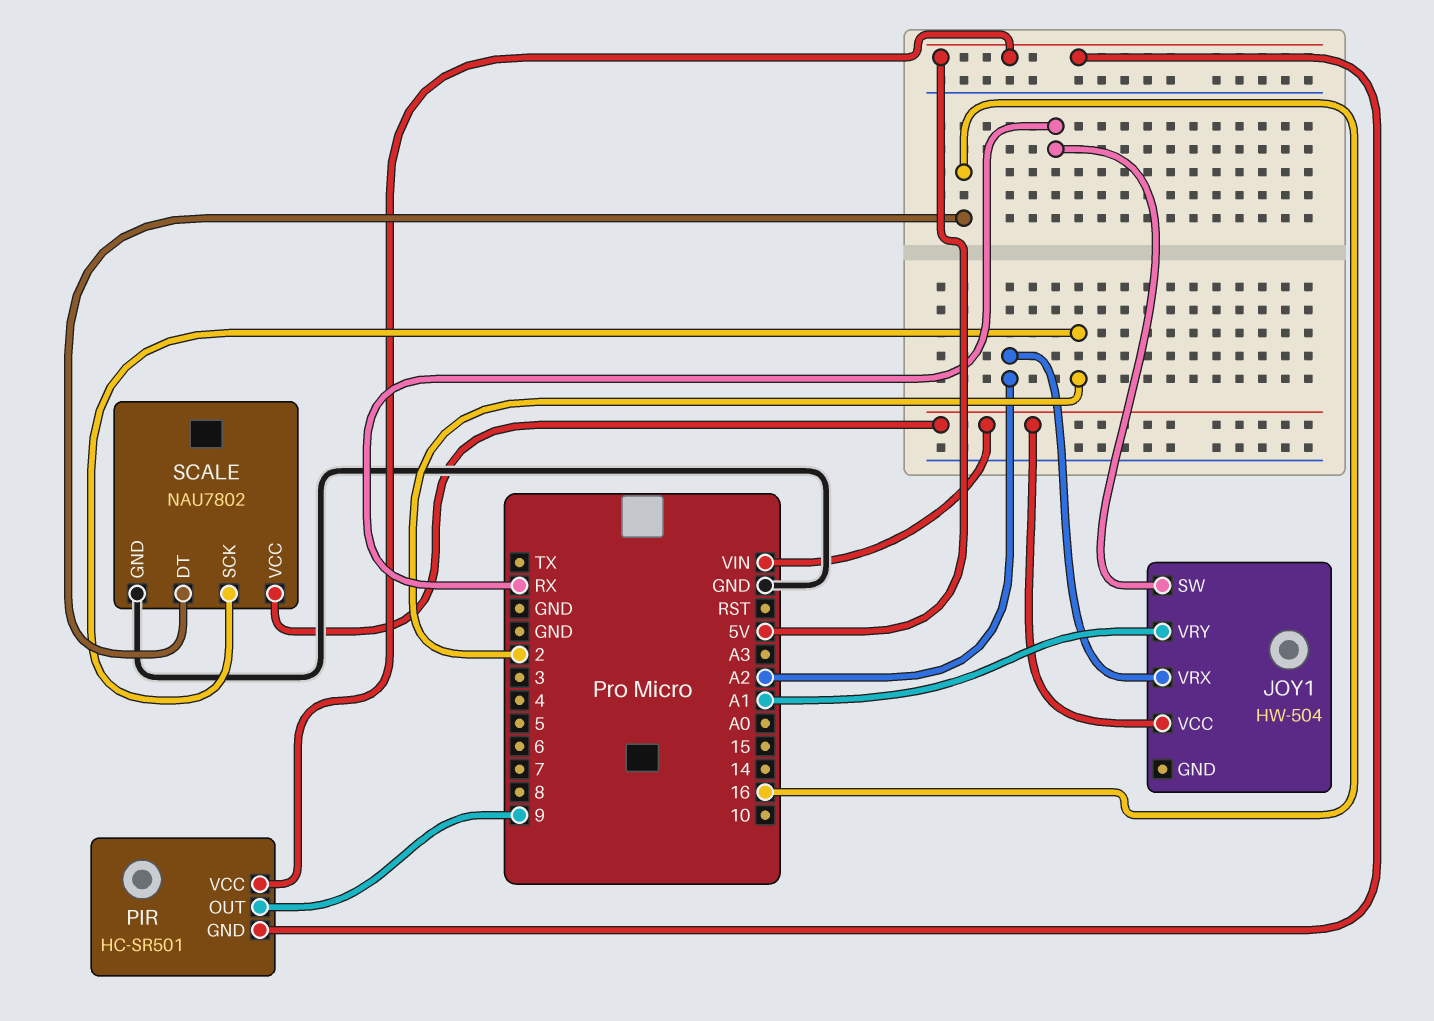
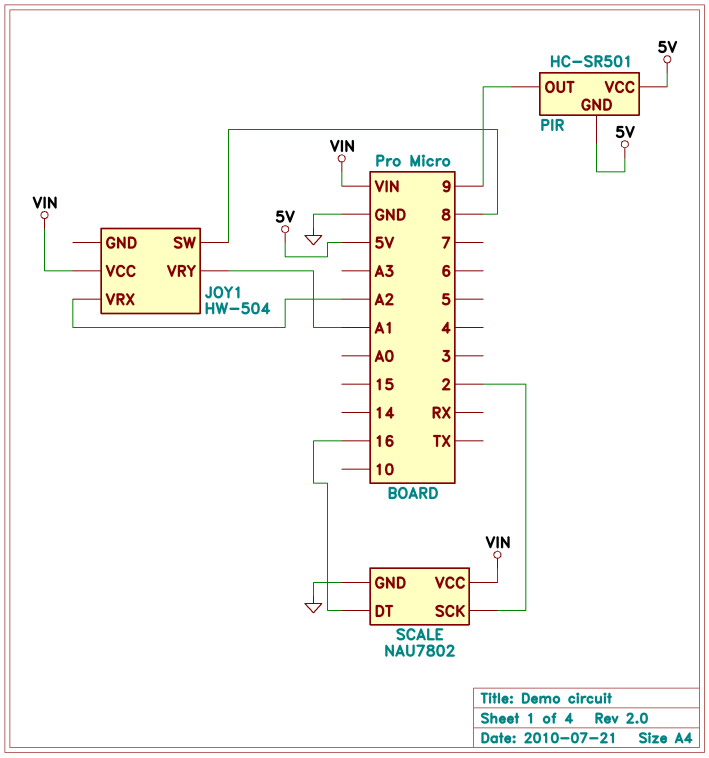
JOY1 pin SW: RX -> 8

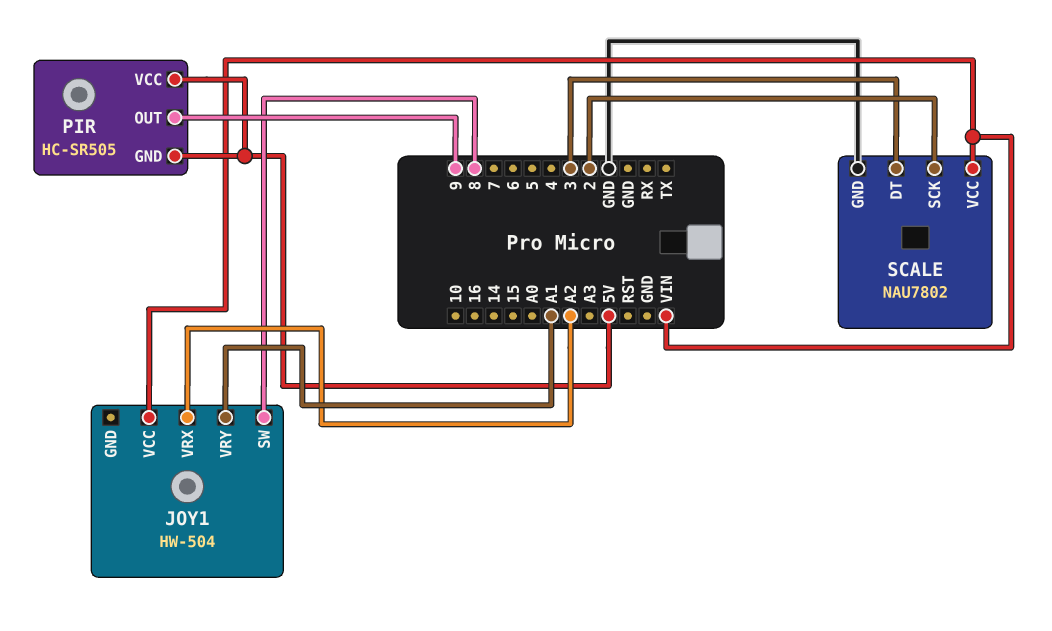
PIR: HC-SR501 -> HC-SR505
SCALE pin DT: 16 -> 3

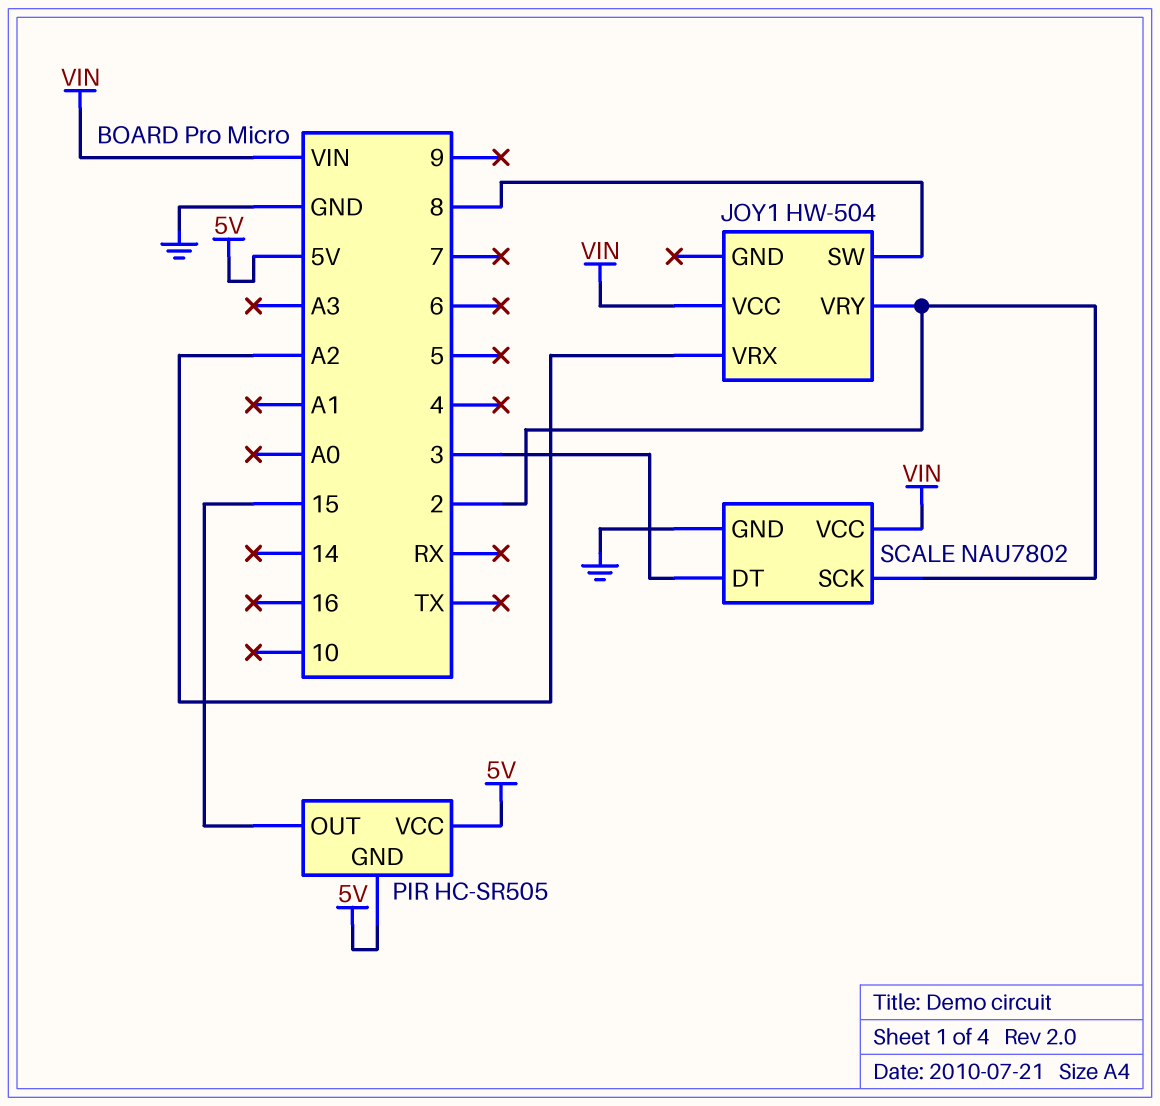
JOY1 pin VRY: A1 -> 2
PIR pin OUT: 9 -> 15

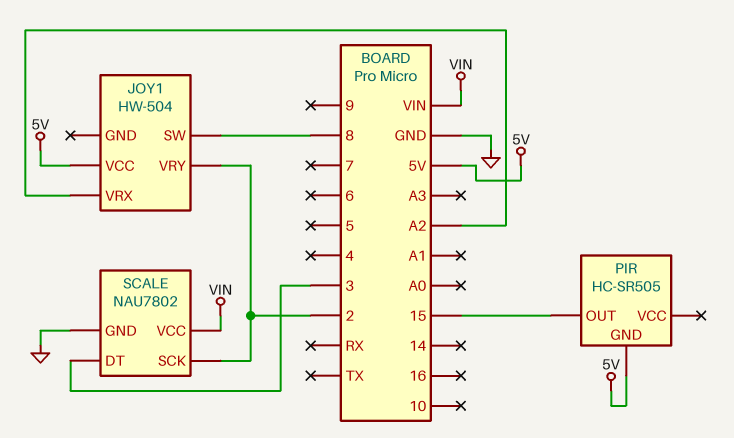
JOY1 pin VCC: VIN -> 5V
PIR pin VCC: 5V -> none

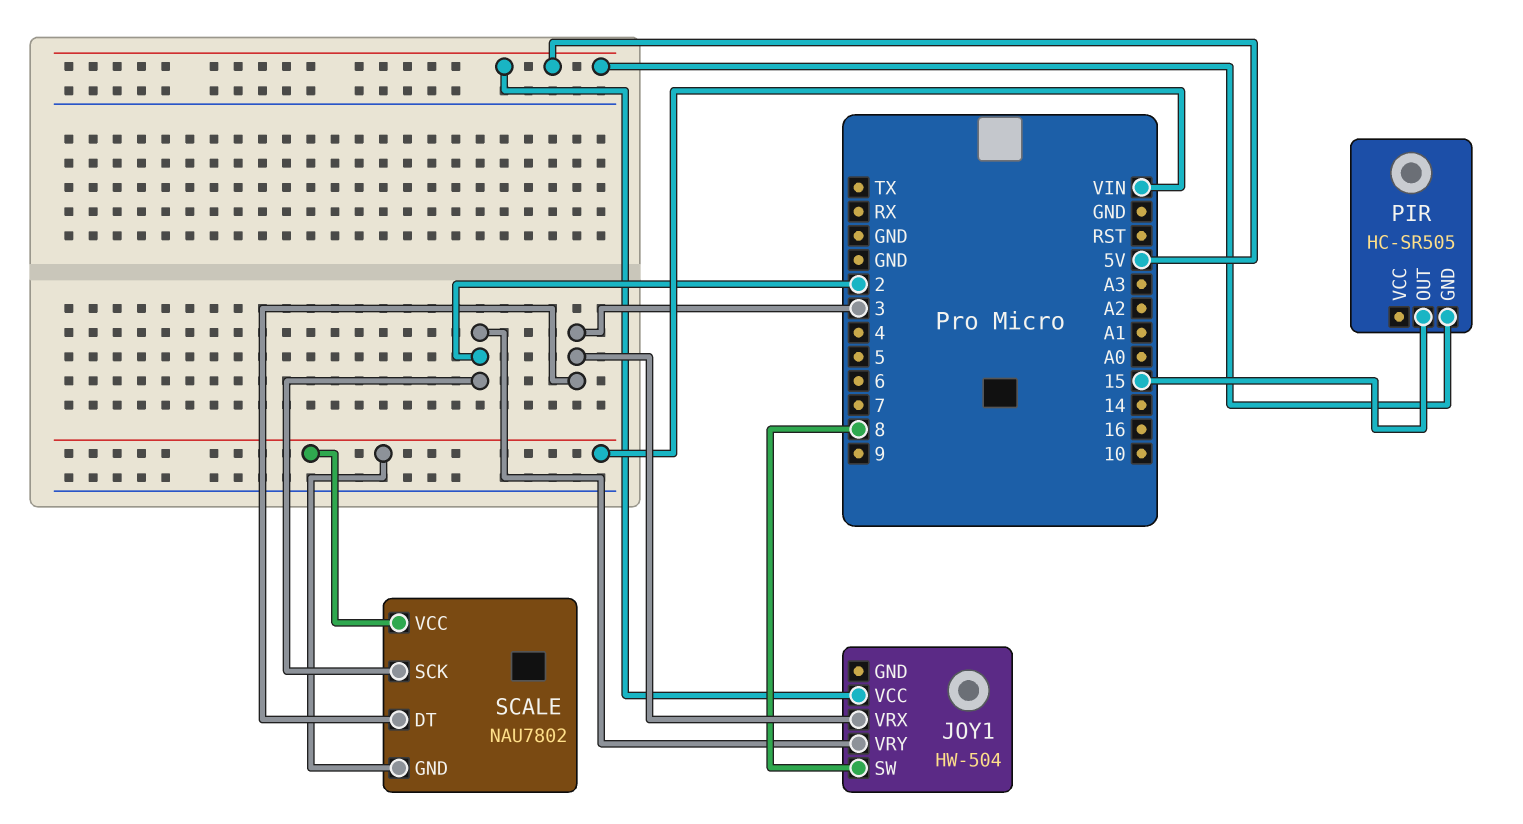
JOY1 pin VRX: A2 -> 3
SCALE pin GND: GND -> VIN

